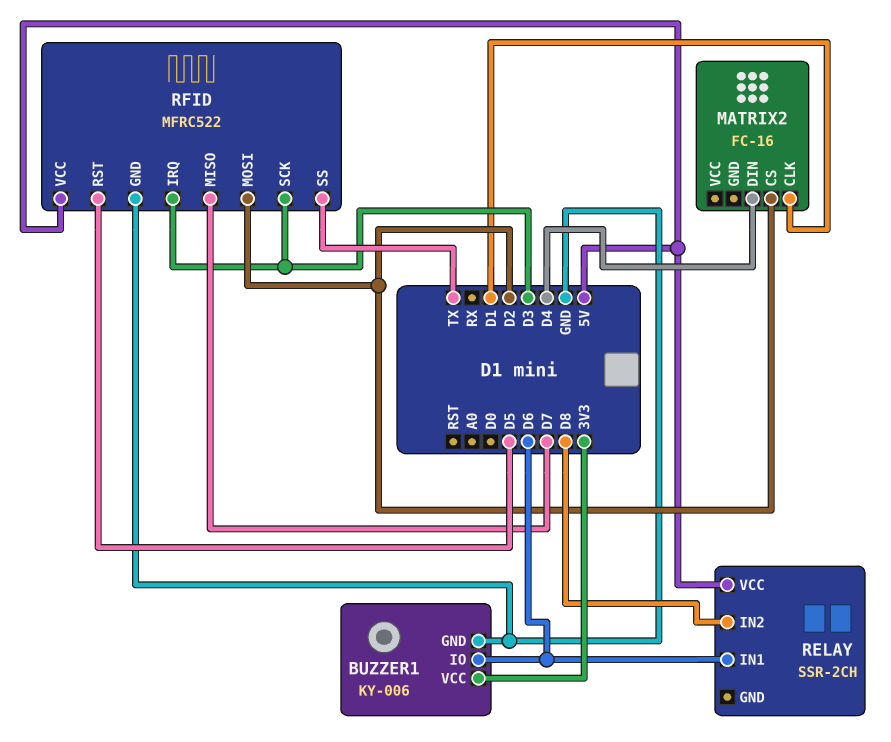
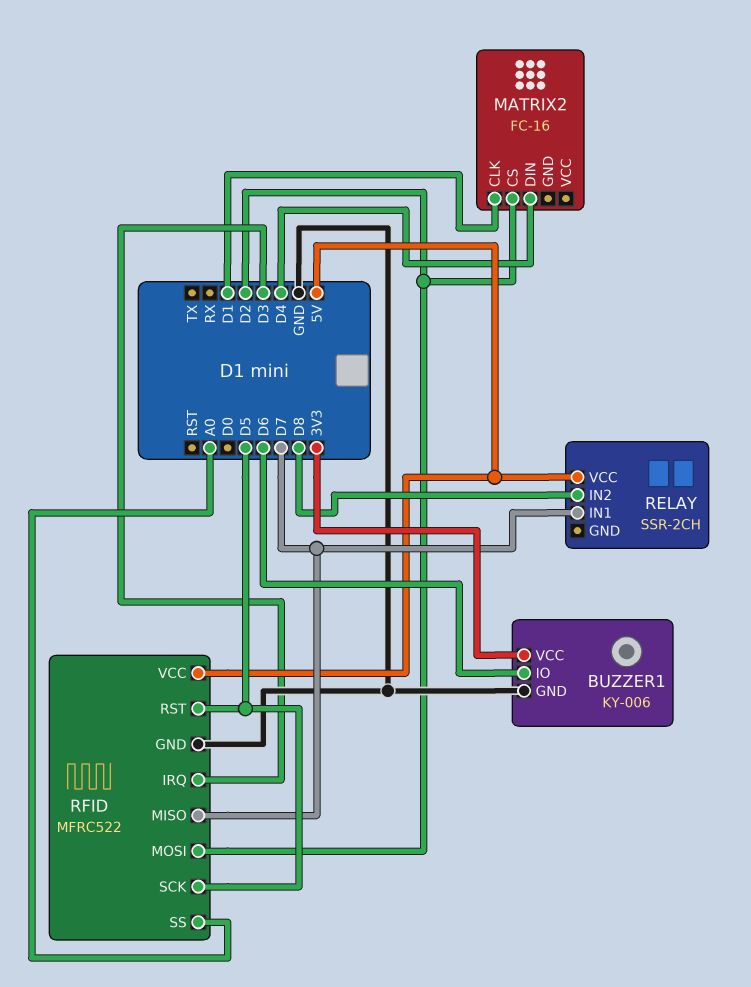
RELAY pin IN1: D6 -> D7
RFID pin SCK: D3 -> D5
RFID pin SS: TX -> A0

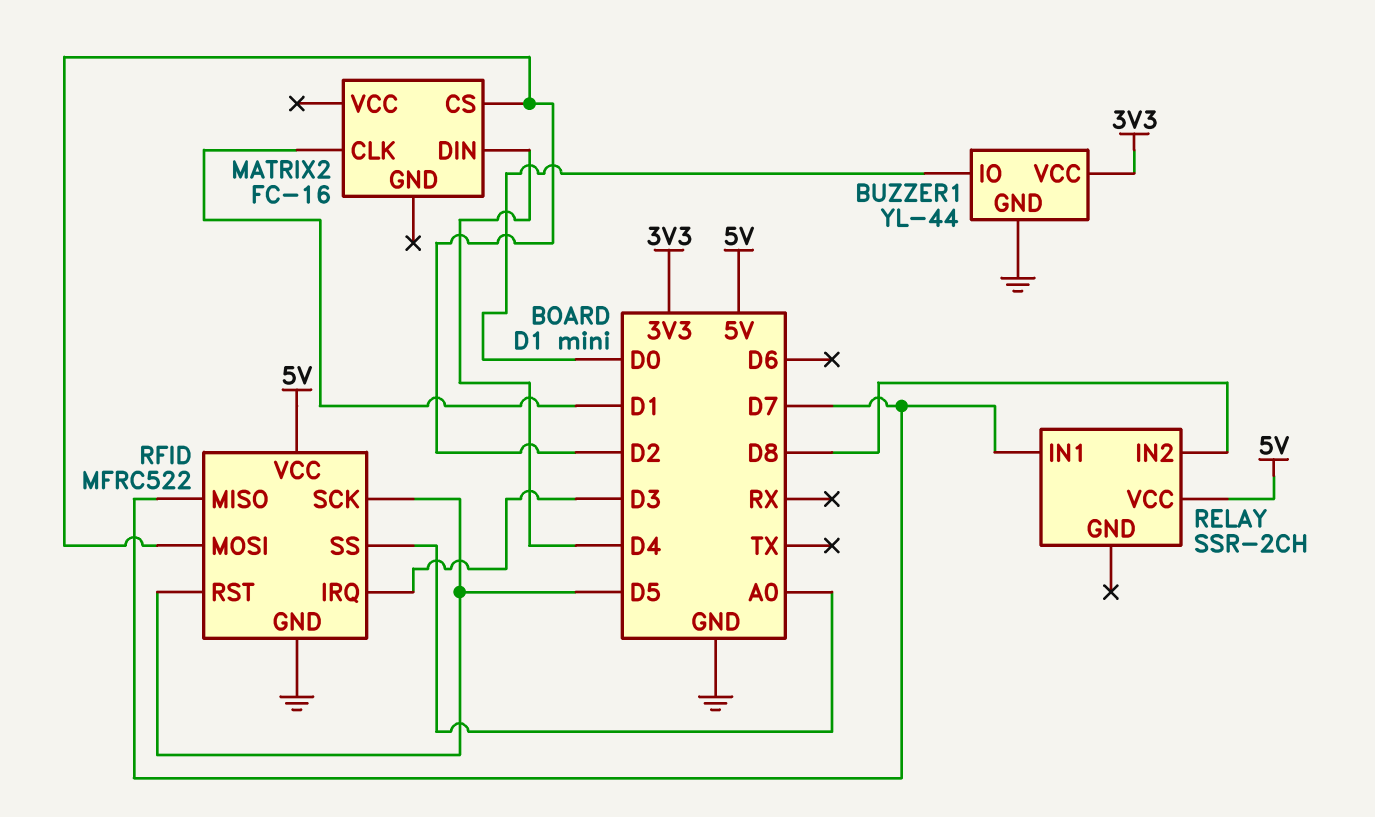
BUZZER1: KY-006 -> YL-44
BUZZER1 pin IO: D6 -> D0

